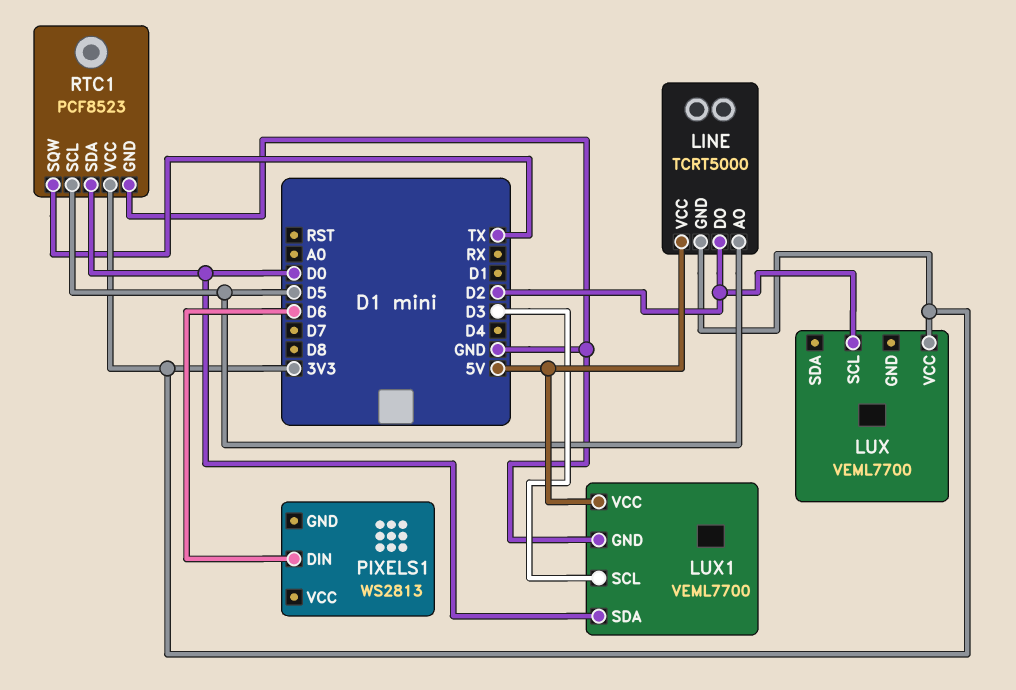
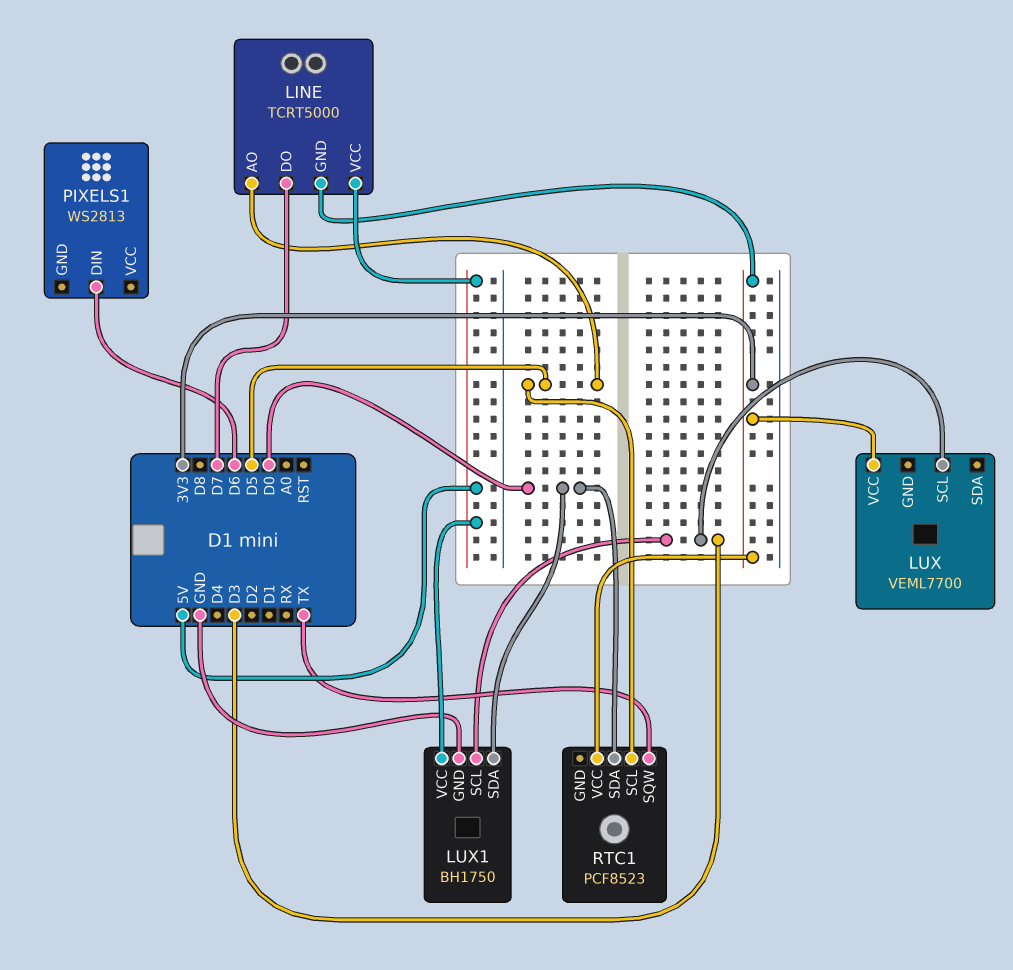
LINE pin DO: D2 -> D7
LUX pin SCL: D2 -> D3
LUX1: VEML7700 -> BH1750
RTC1 pin GND: GND -> none

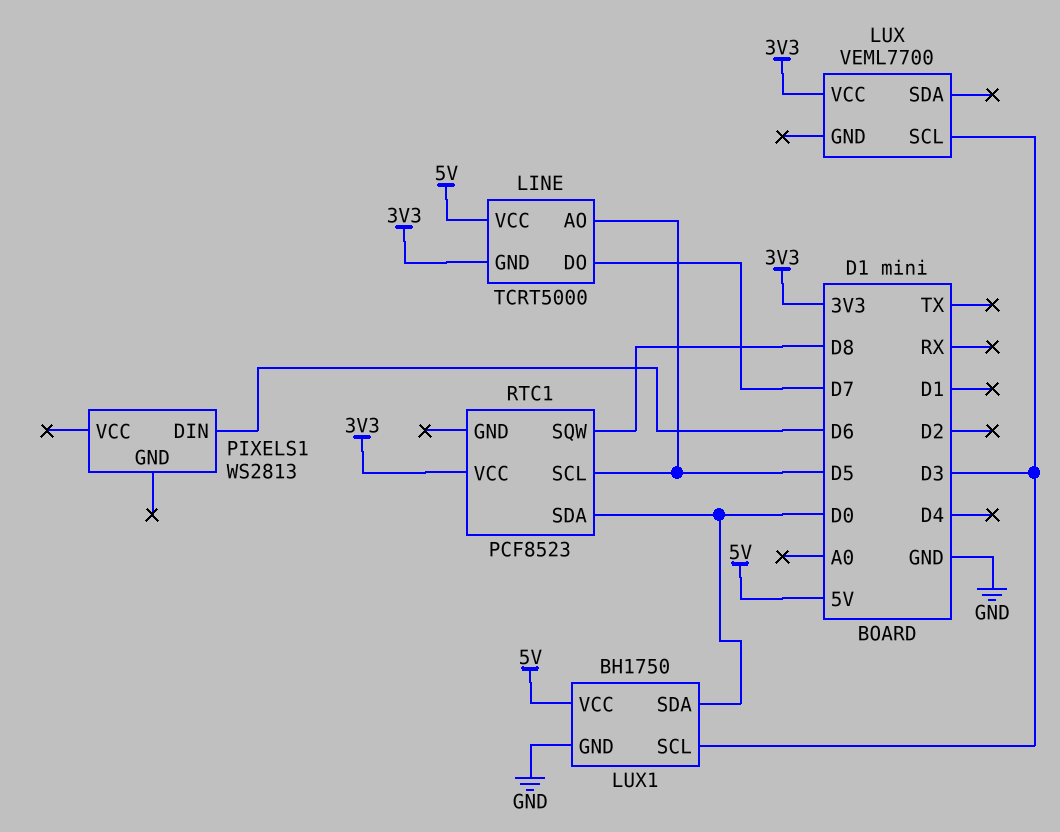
RTC1 pin SQW: TX -> D8

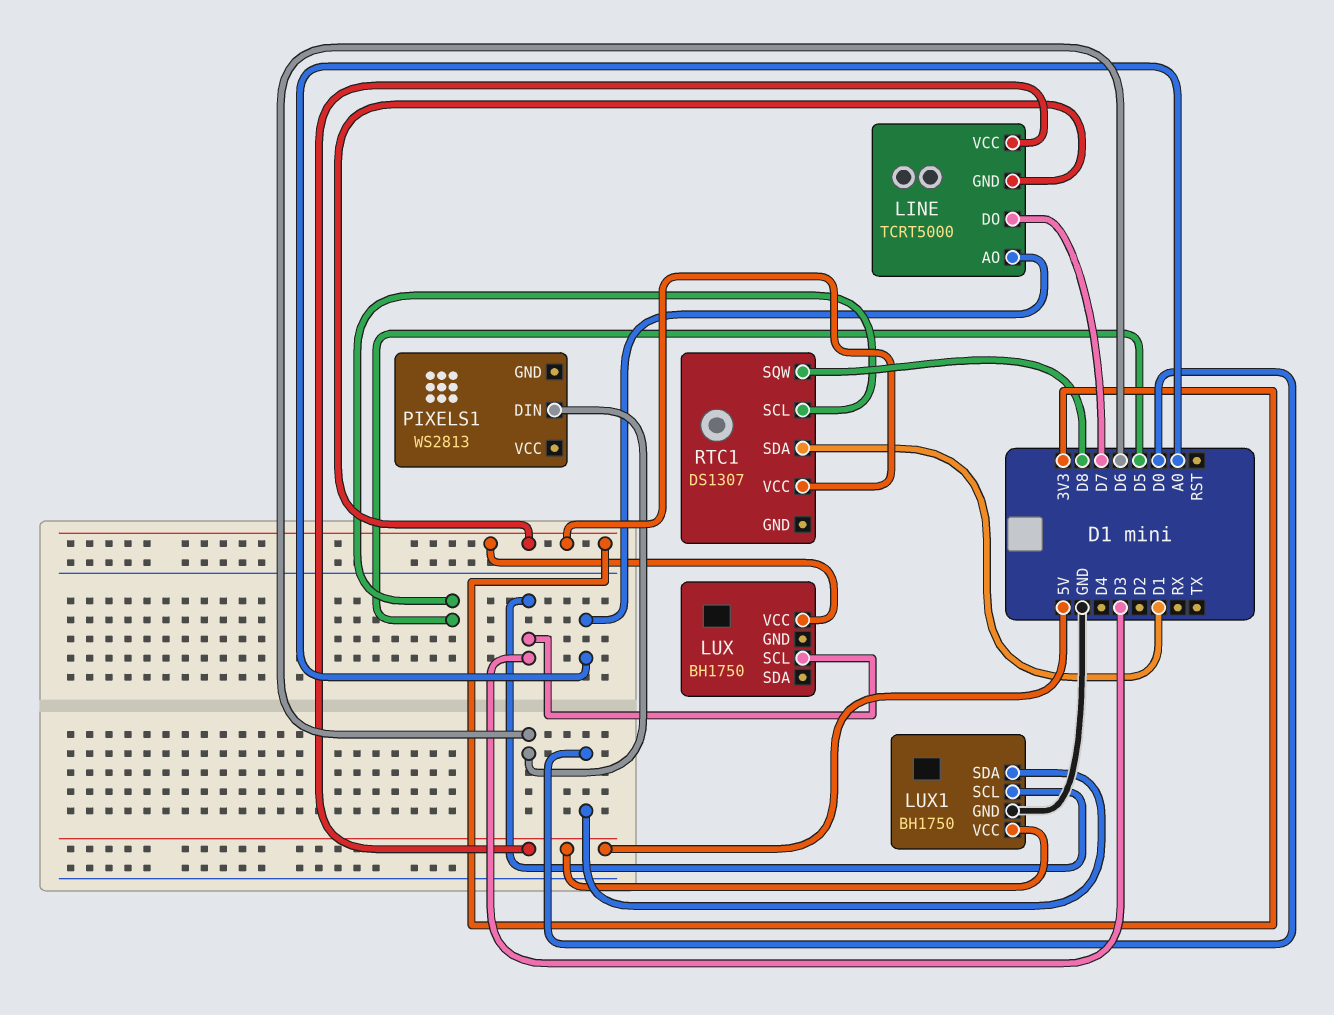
LINE pin AO: D5 -> A0
LUX: VEML7700 -> BH1750
RTC1: PCF8523 -> DS1307
RTC1 pin SDA: D0 -> D1

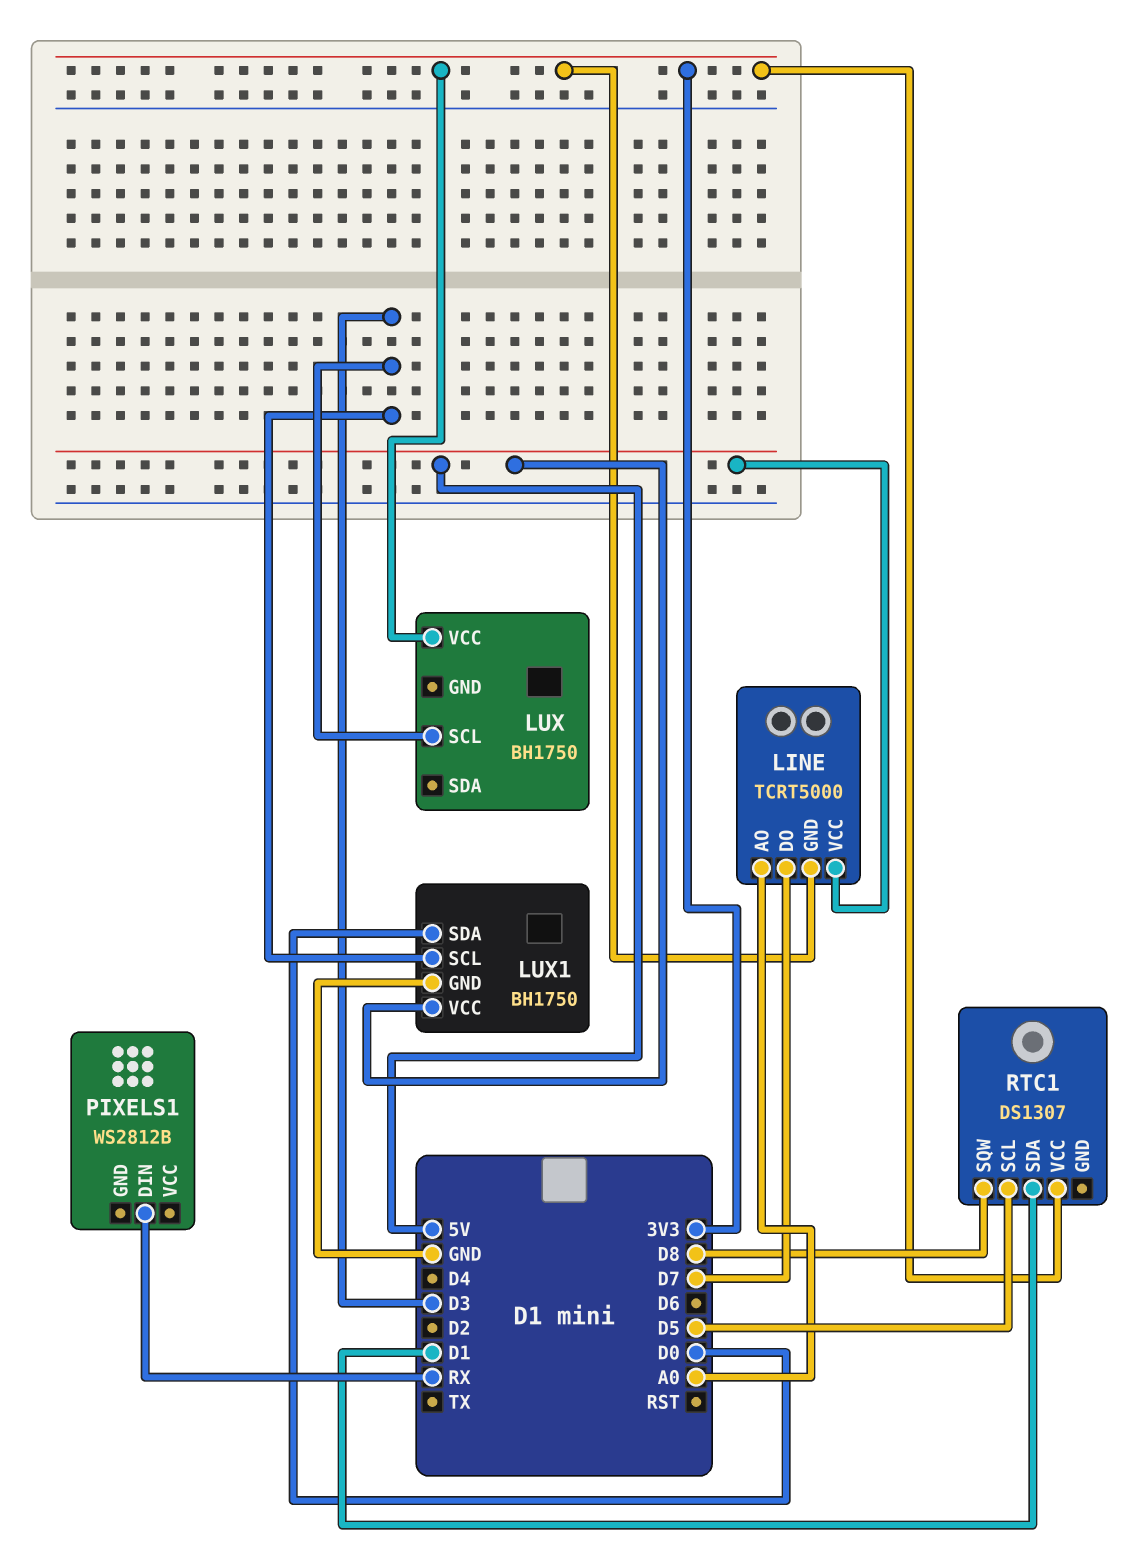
PIXELS1: WS2813 -> WS2812B
PIXELS1 pin DIN: D6 -> RX

